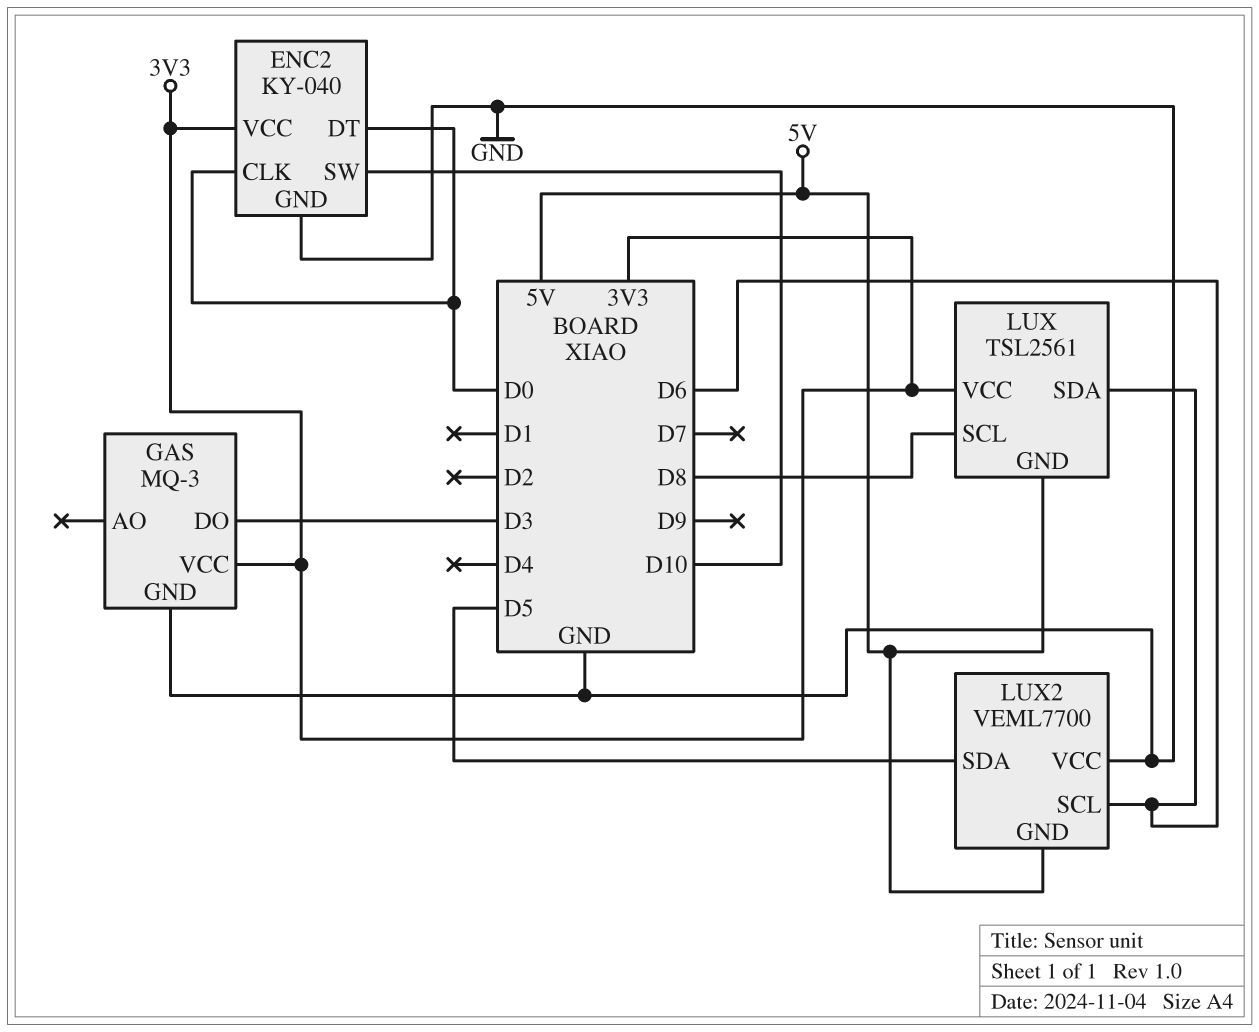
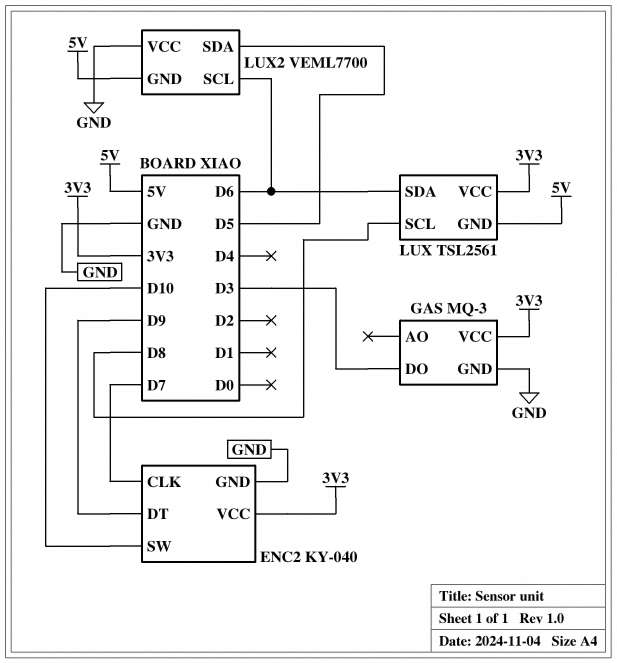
ENC2 pin CLK: D0 -> D7
ENC2 pin DT: D0 -> D9

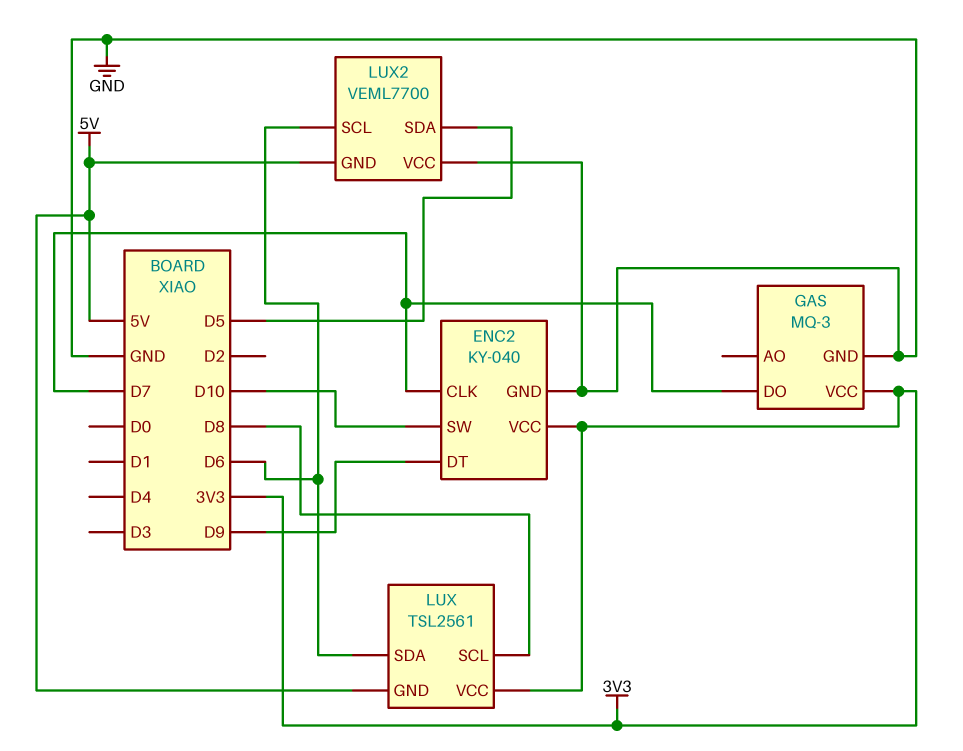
GAS pin DO: D3 -> D7

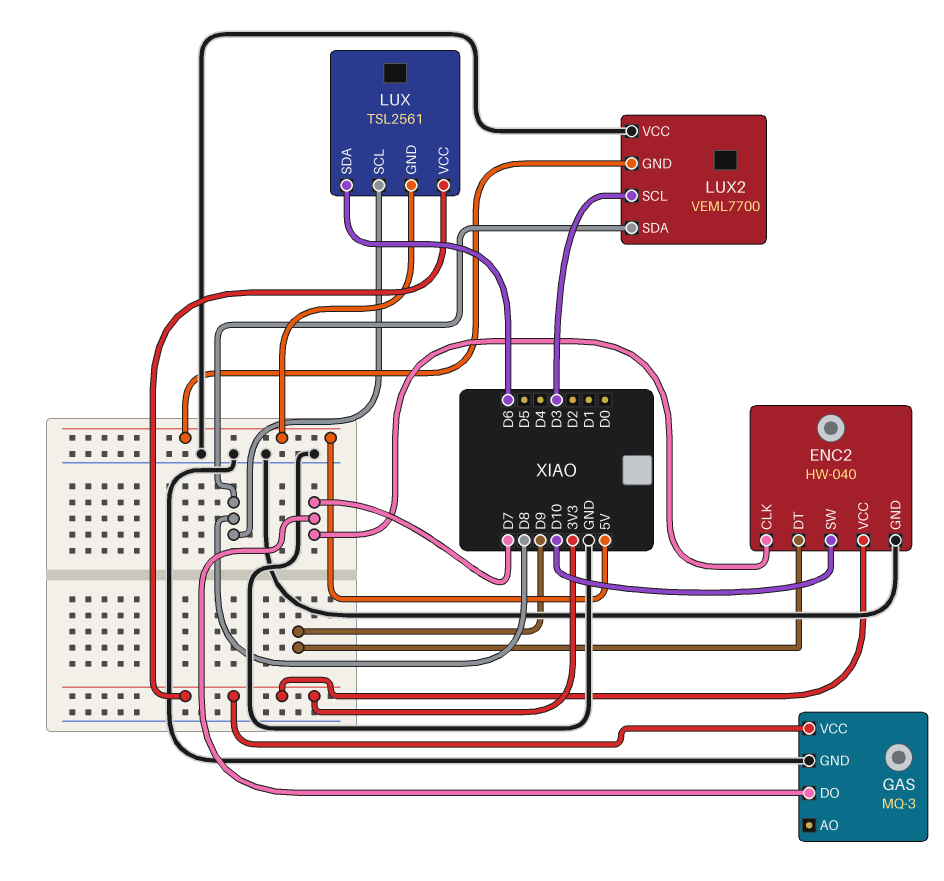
ENC2: KY-040 -> HW-040
LUX2 pin SCL: D6 -> D3
LUX2 pin SDA: D5 -> D8

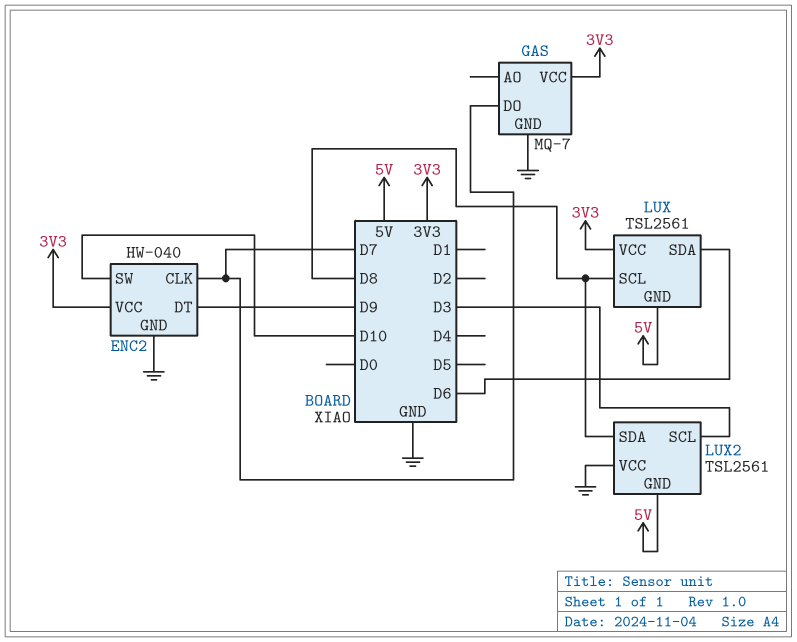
GAS: MQ-3 -> MQ-7
LUX2: VEML7700 -> TSL2561

